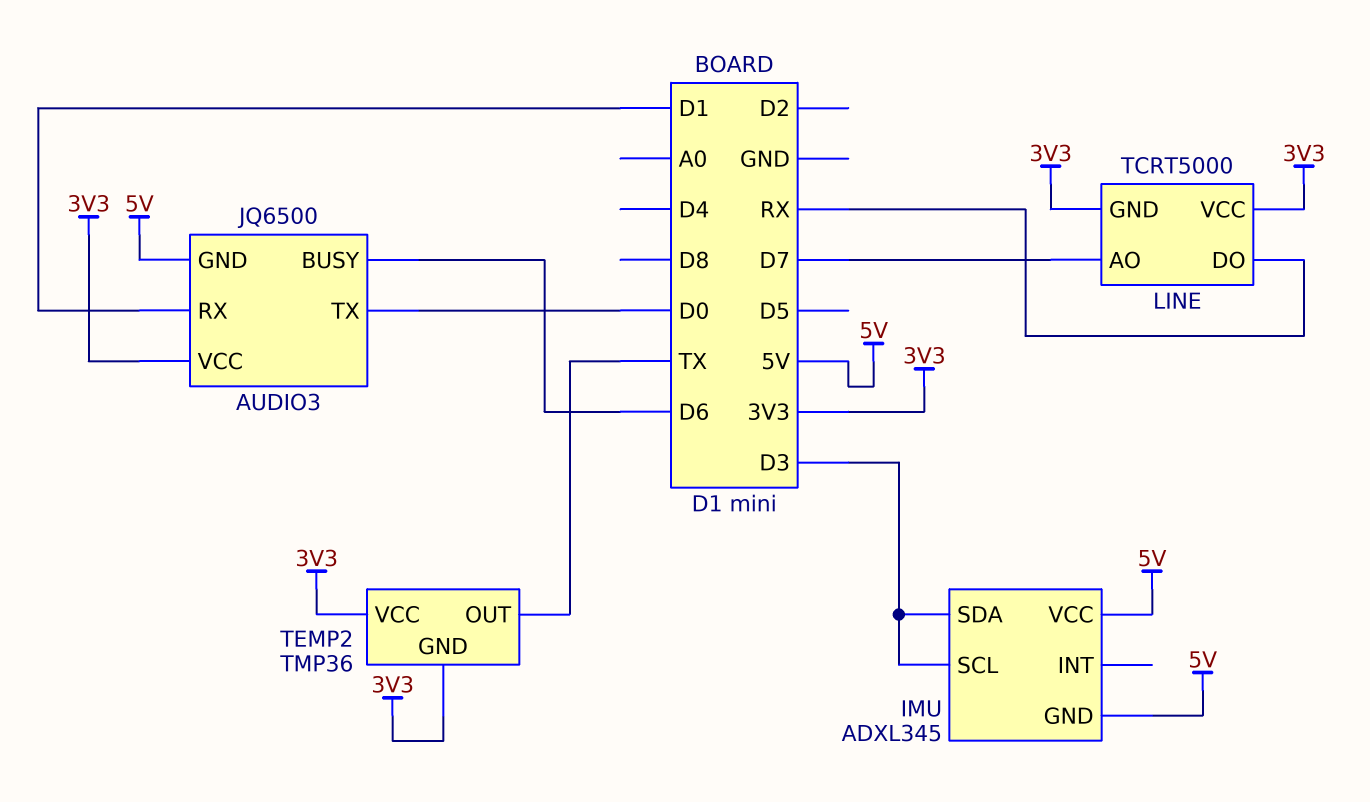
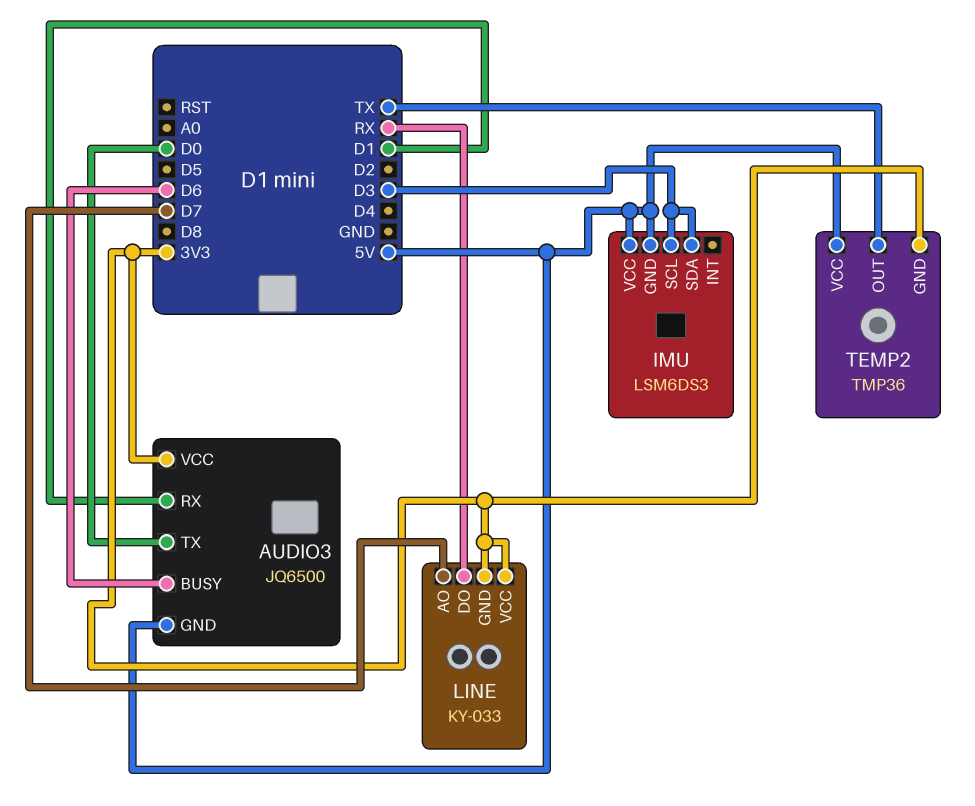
IMU: ADXL345 -> LSM6DS3
LINE: TCRT5000 -> KY-033
TEMP2 pin VCC: 3V3 -> 5V

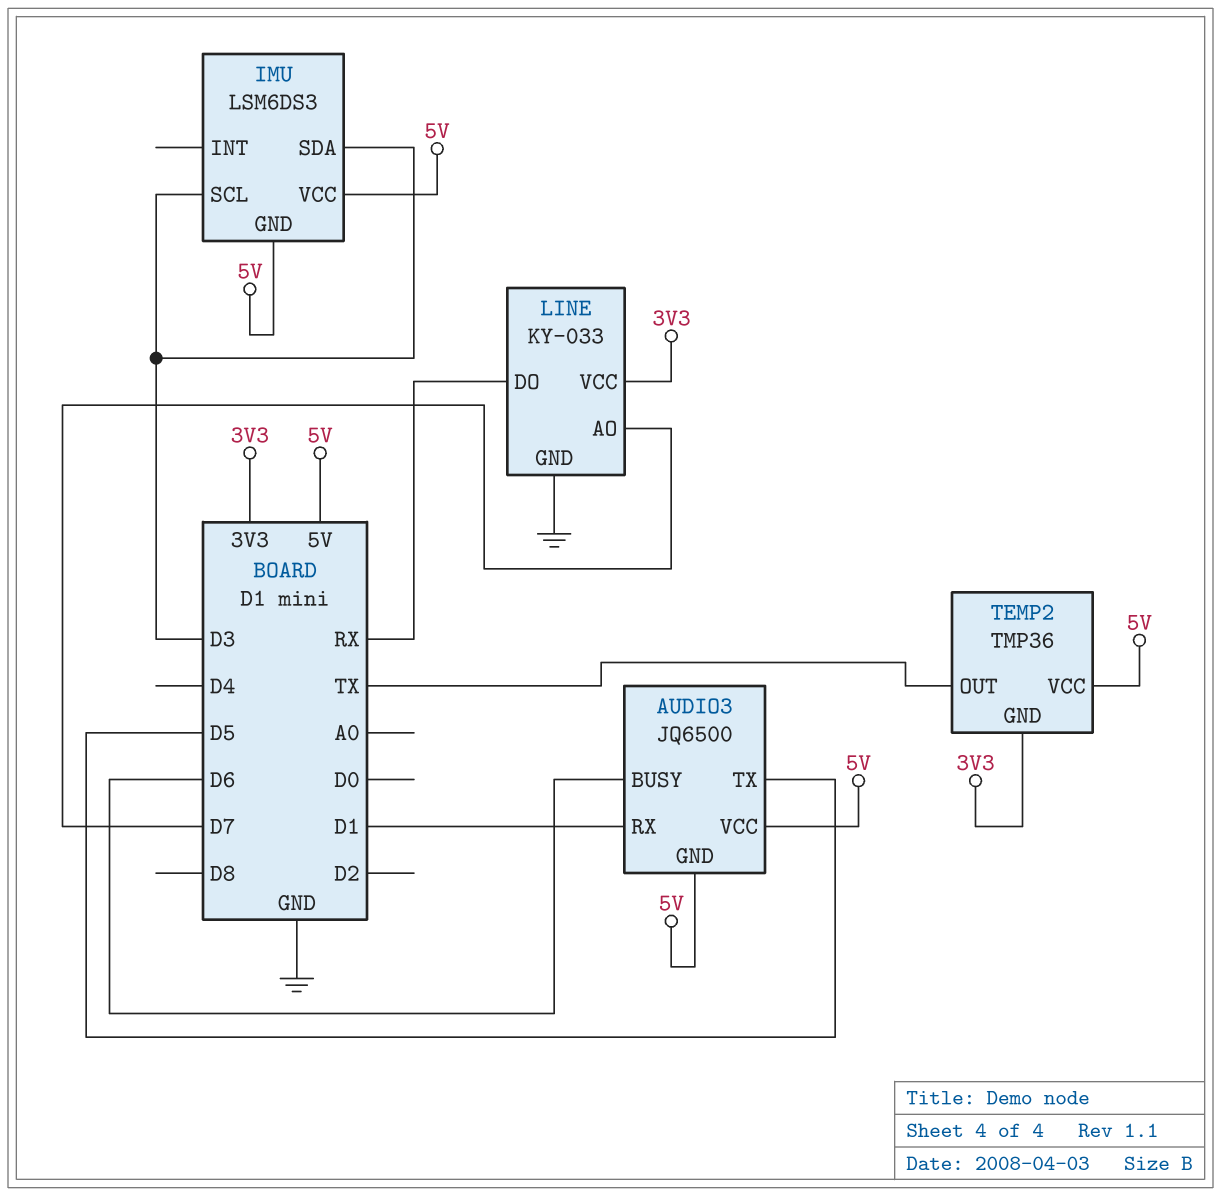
AUDIO3 pin TX: D0 -> D5
AUDIO3 pin VCC: 3V3 -> 5V
LINE pin GND: 3V3 -> GND

